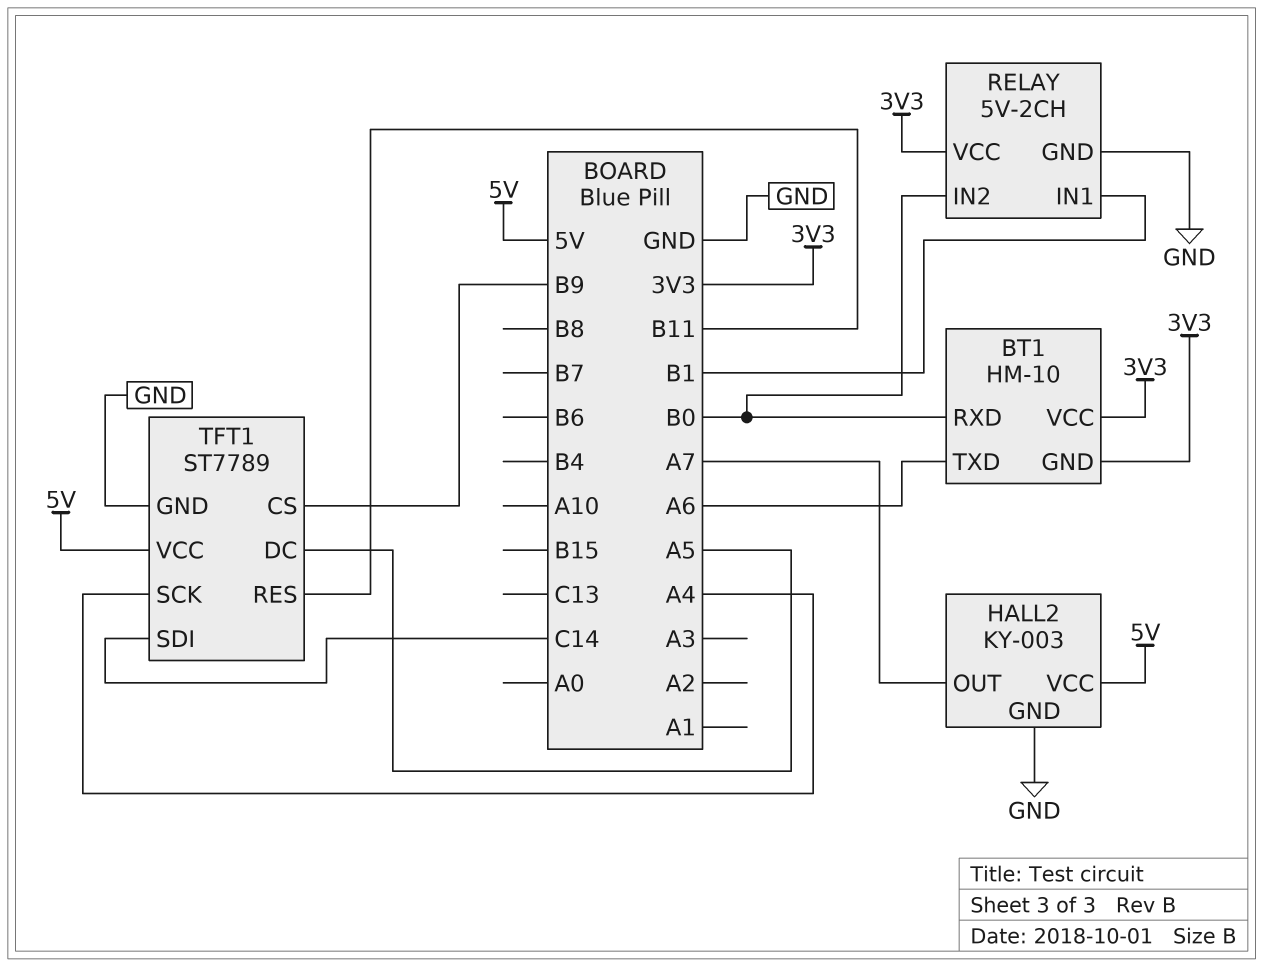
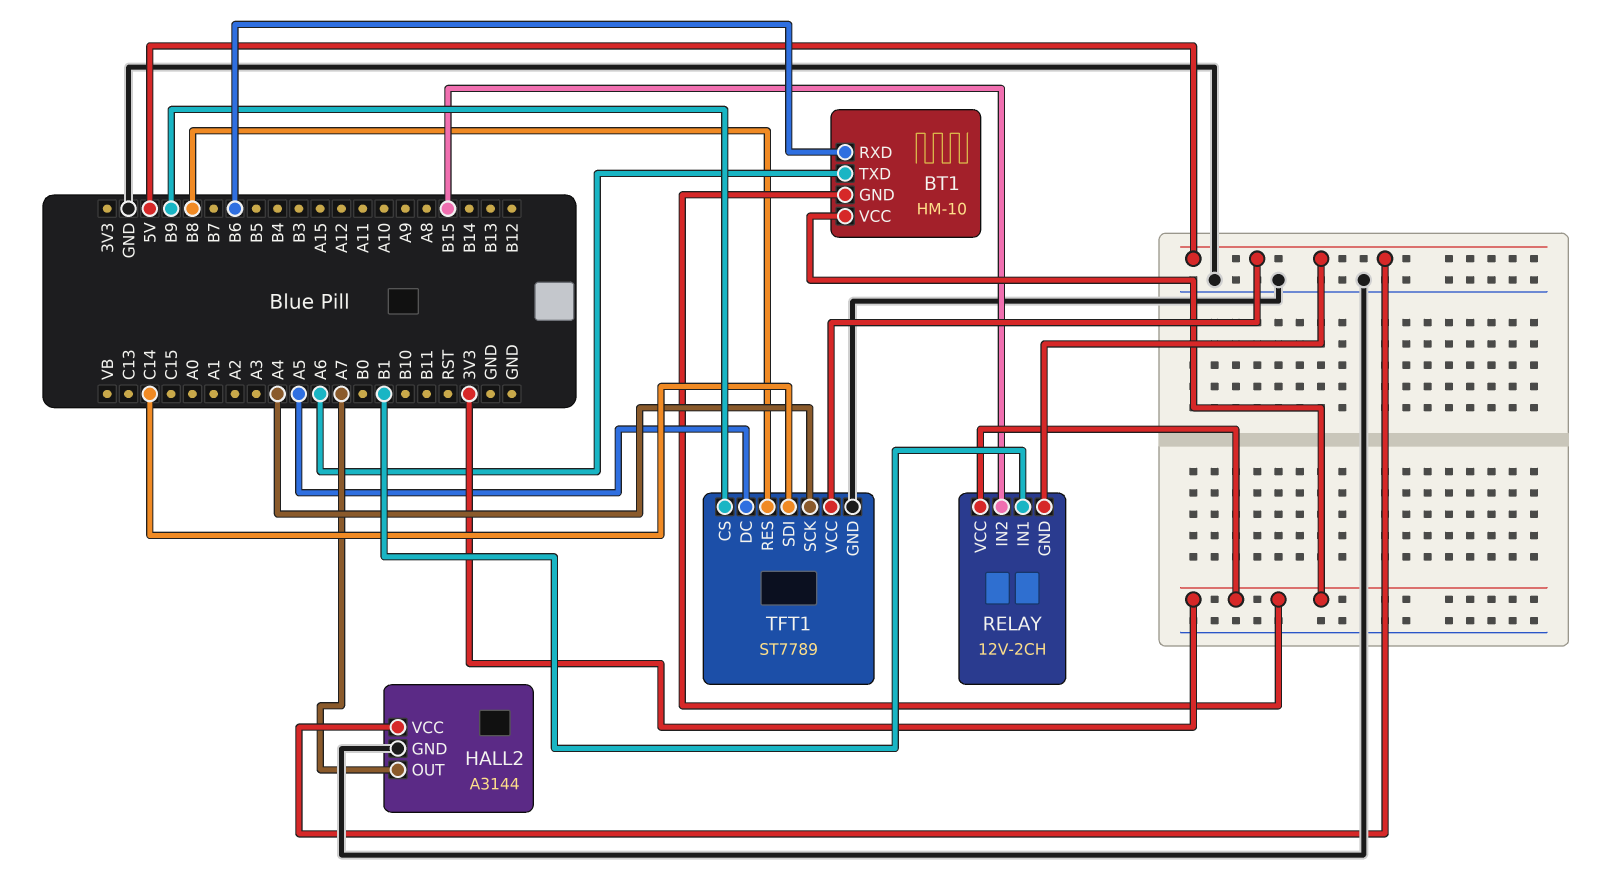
BT1 pin RXD: B0 -> B6
HALL2: KY-003 -> A3144
RELAY: 5V-2CH -> 12V-2CH
RELAY pin GND: GND -> 5V
RELAY pin IN2: B0 -> B15
TFT1 pin RES: B11 -> B8

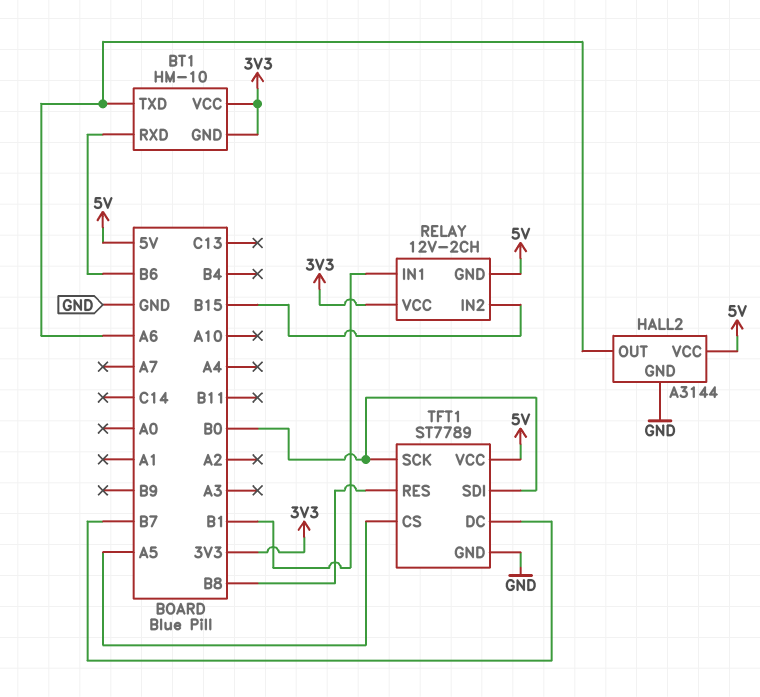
HALL2 pin OUT: A7 -> A6
TFT1 pin CS: B9 -> A5
TFT1 pin DC: A5 -> B7
TFT1 pin SCK: A4 -> B0
TFT1 pin SDI: C14 -> B0

